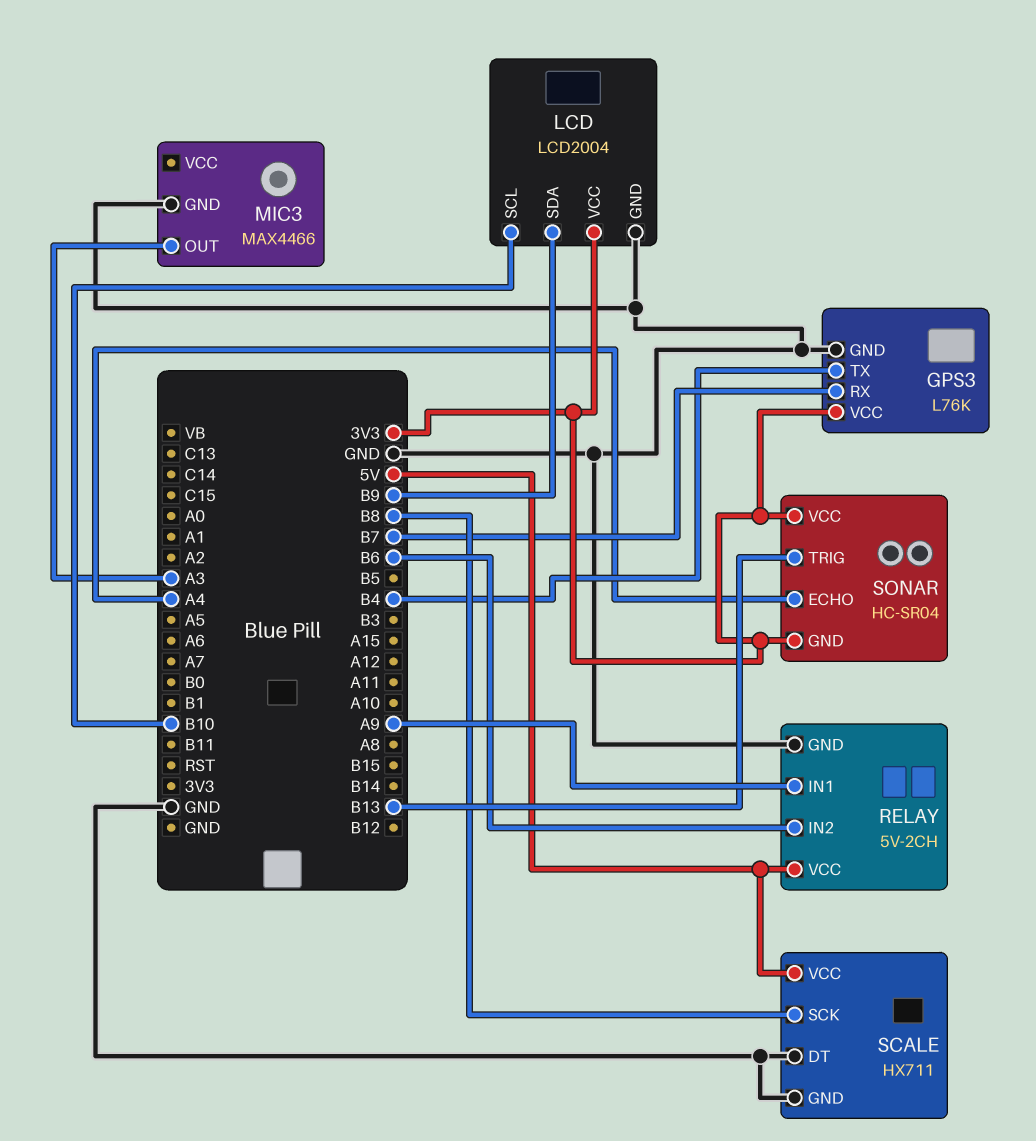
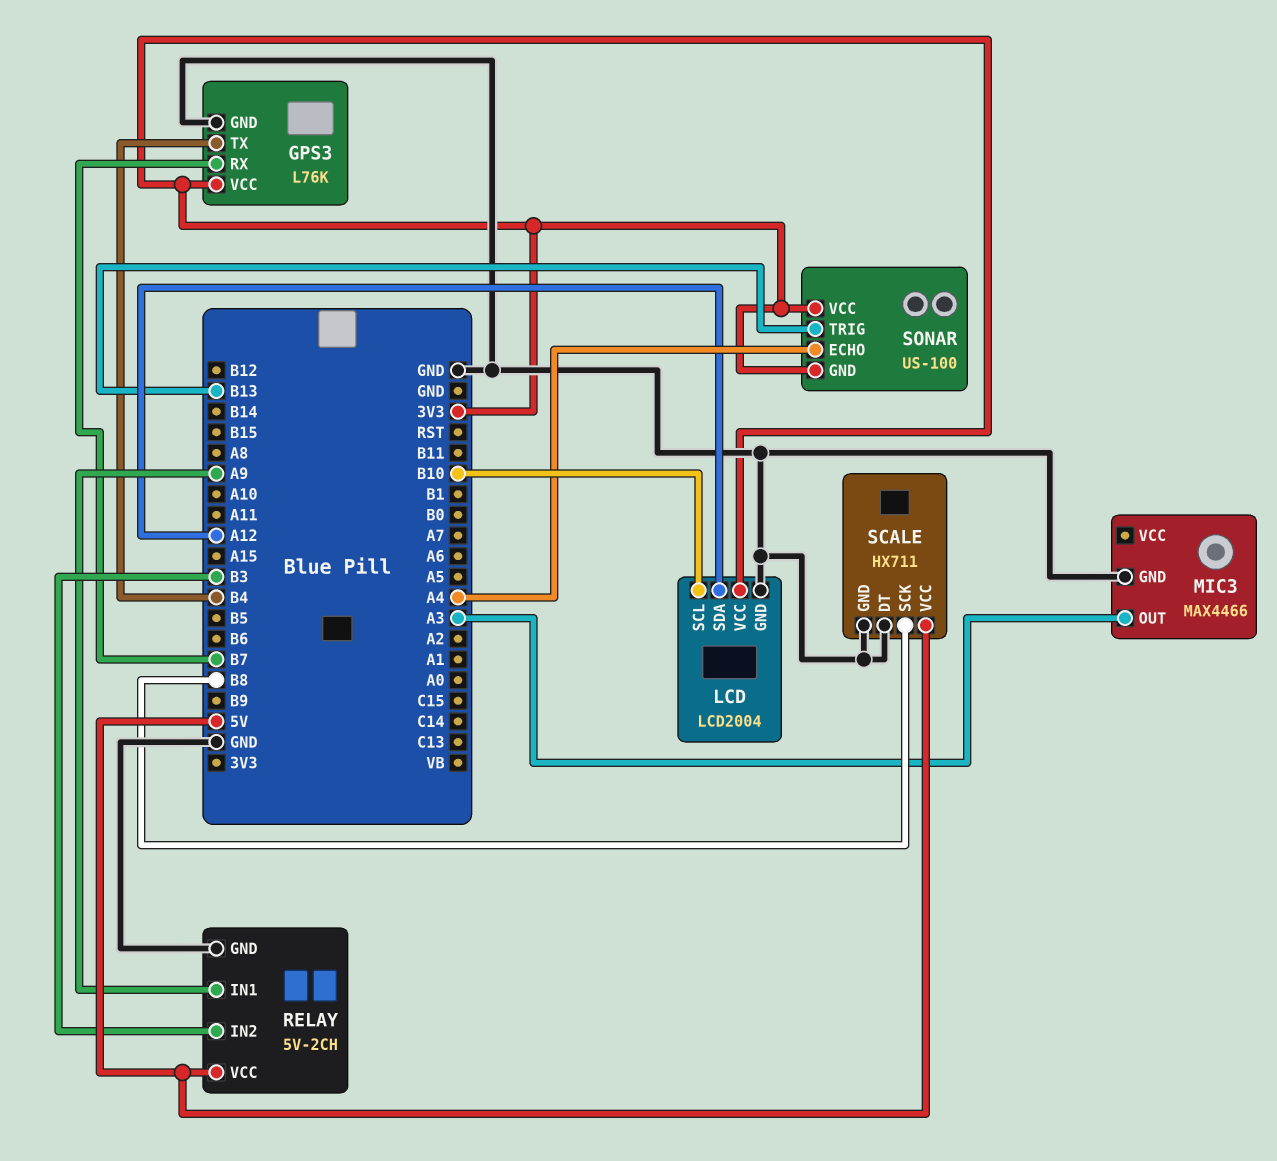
LCD pin SDA: B9 -> A12
RELAY pin IN2: B6 -> B3
SONAR: HC-SR04 -> US-100

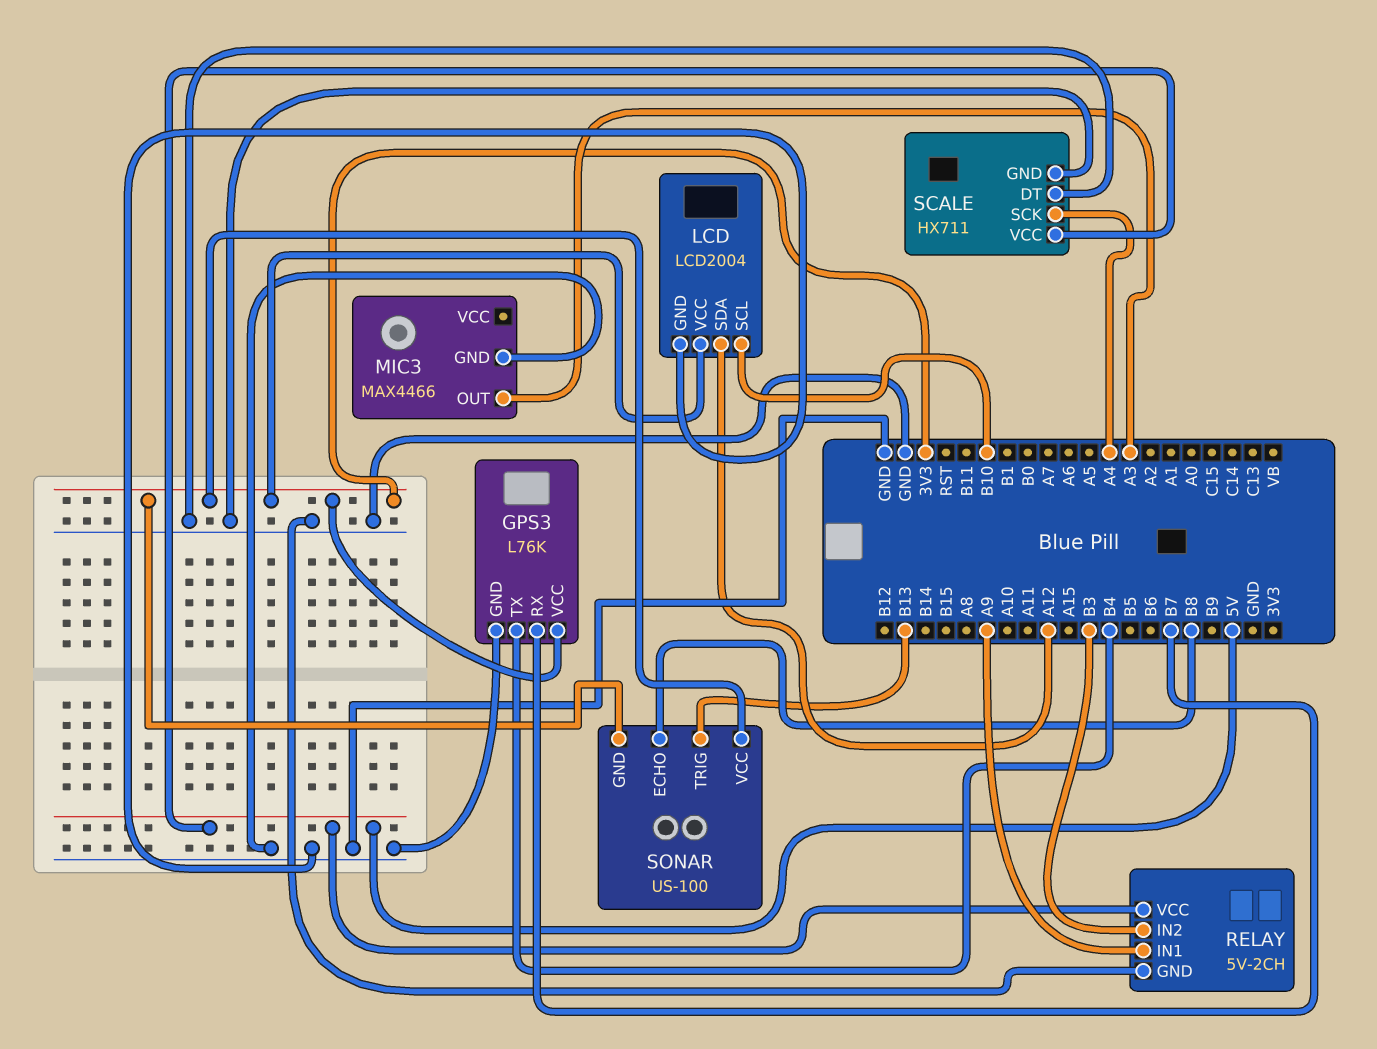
SCALE pin SCK: B8 -> A4
SONAR pin ECHO: A4 -> B8

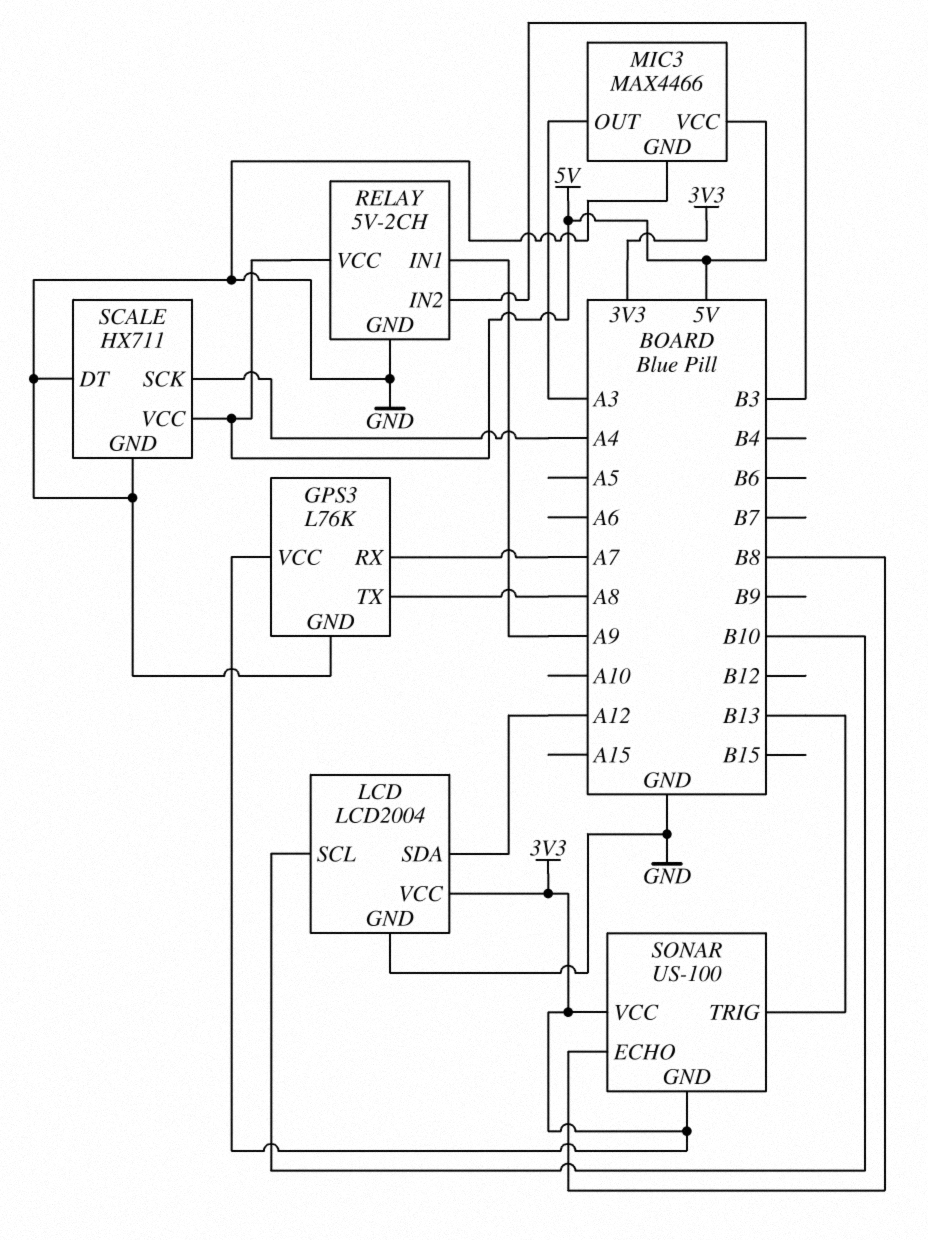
GPS3 pin RX: B7 -> A7
GPS3 pin TX: B4 -> A8
MIC3 pin VCC: none -> 5V

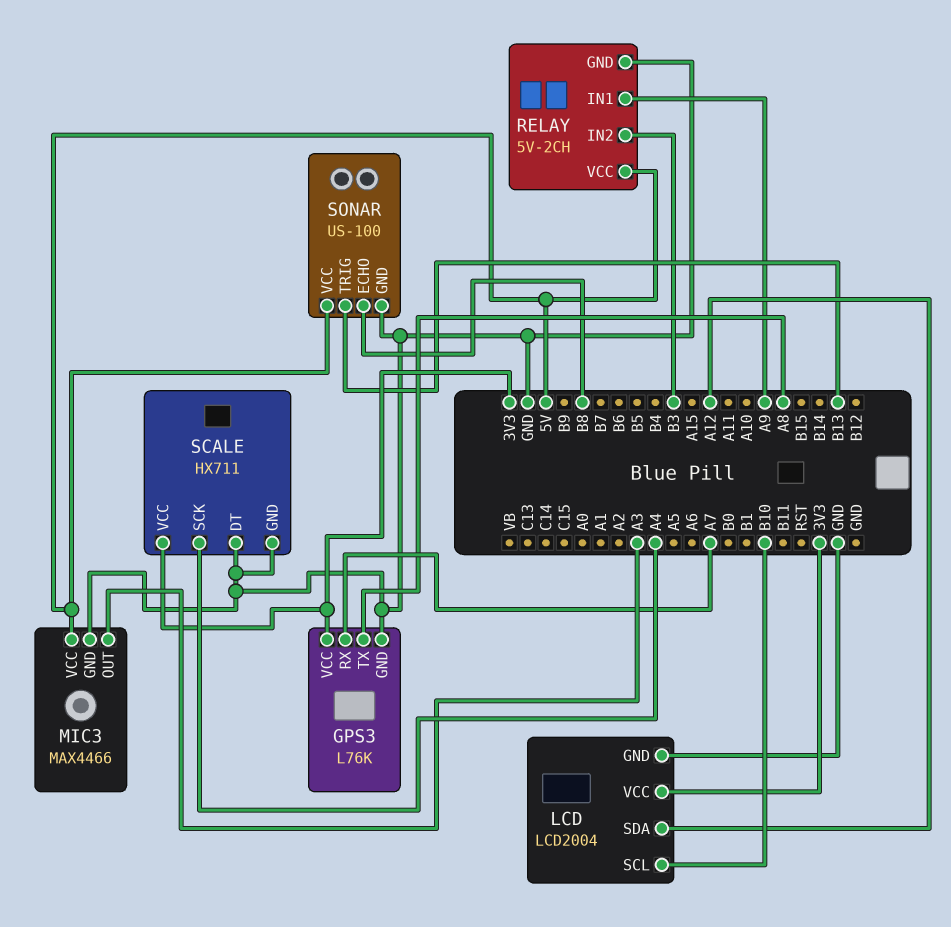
SCALE pin VCC: 5V -> 3V3
SONAR pin GND: 3V3 -> GND
SONAR pin VCC: 3V3 -> 5V

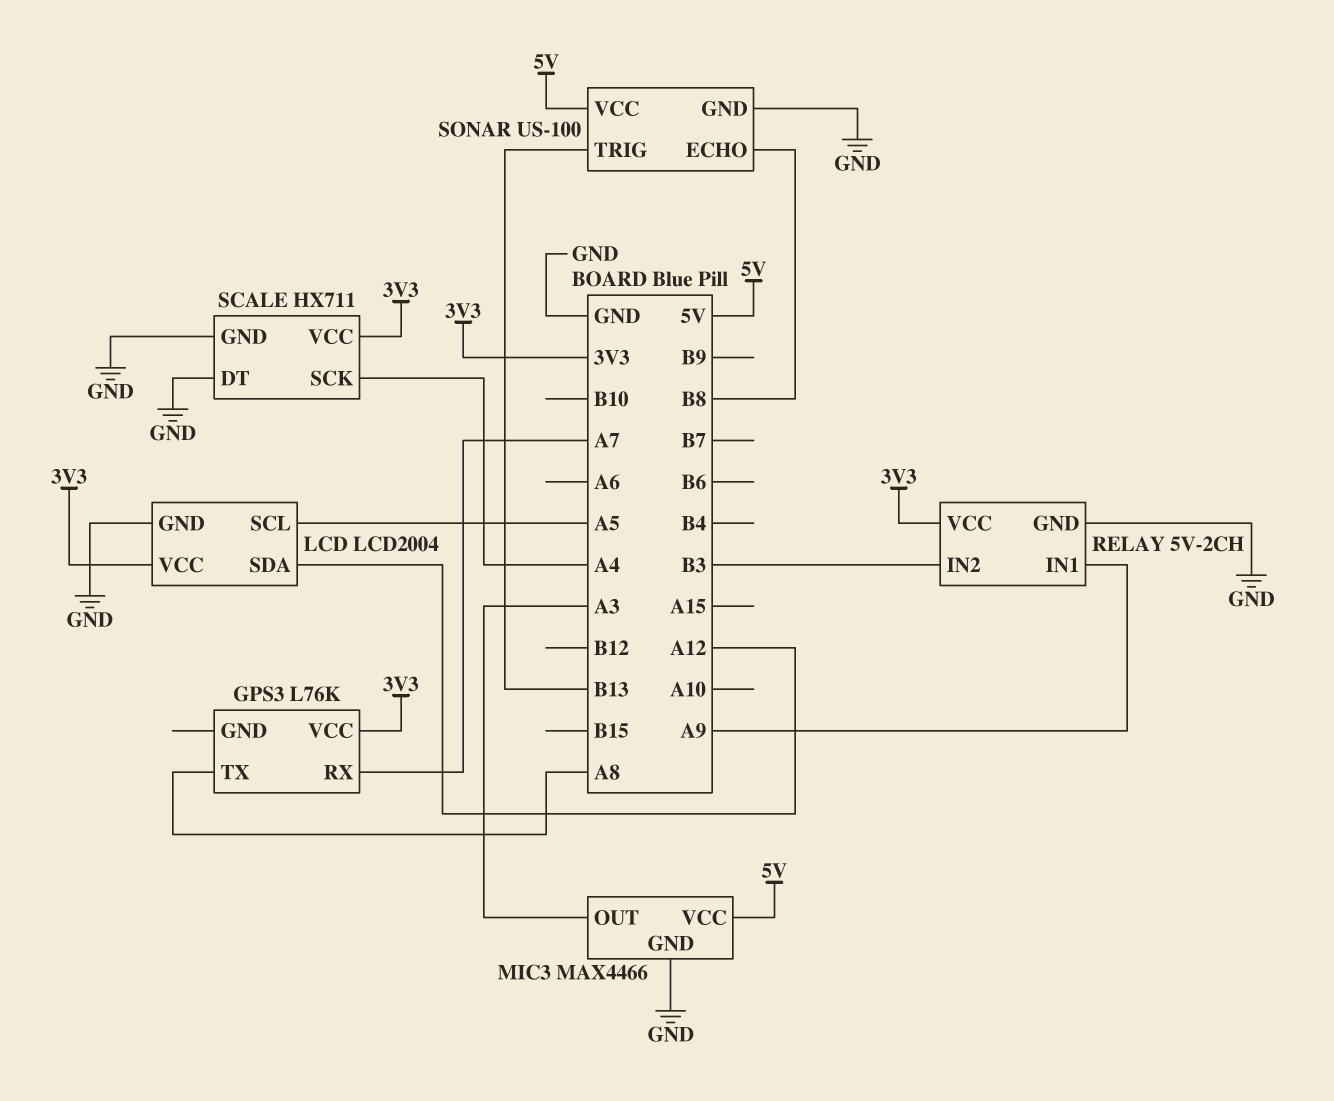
GPS3 pin GND: GND -> none
LCD pin SCL: B10 -> A5
RELAY pin VCC: 5V -> 3V3

